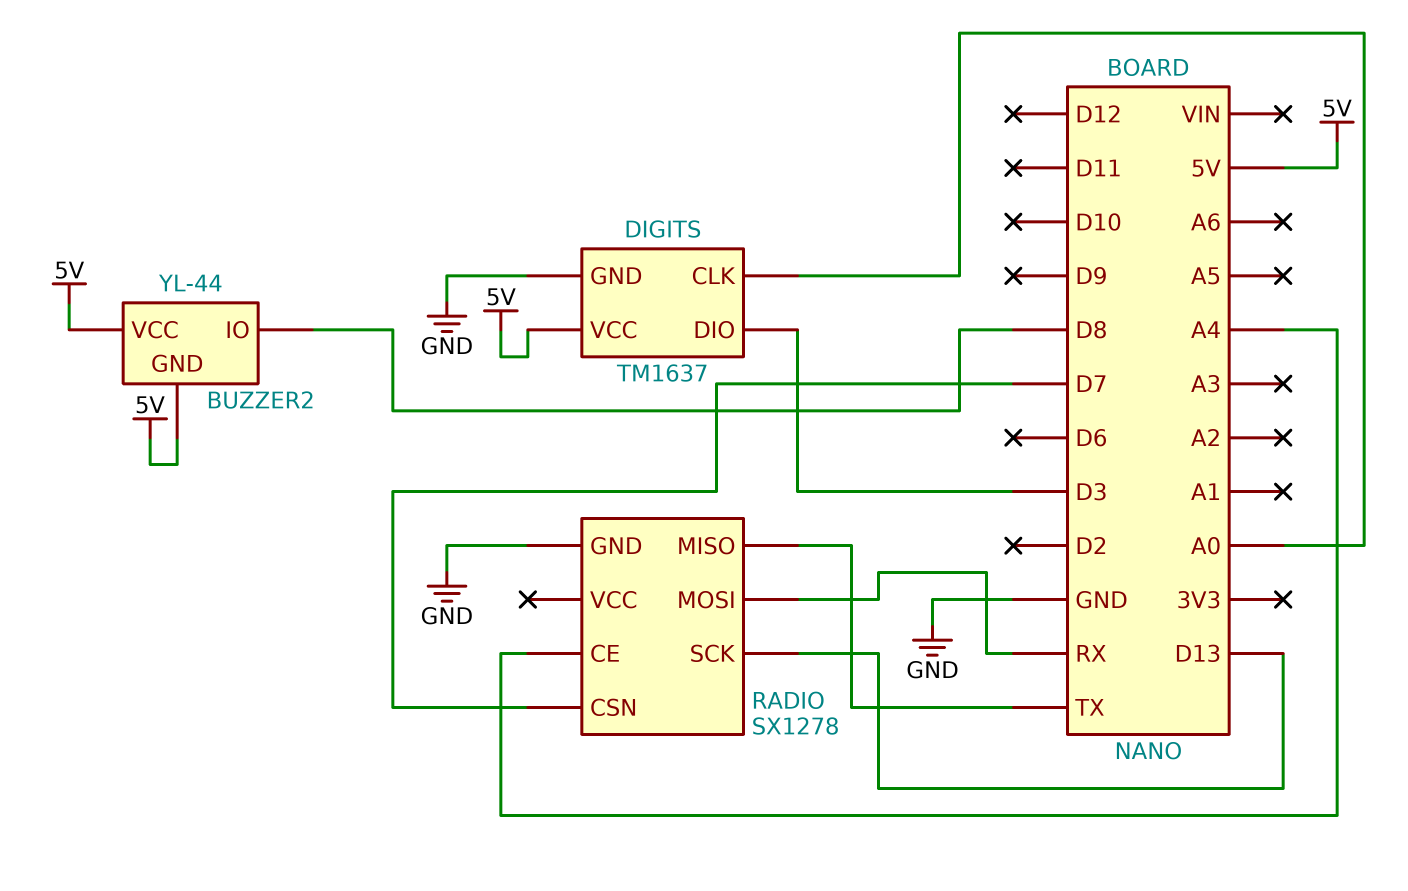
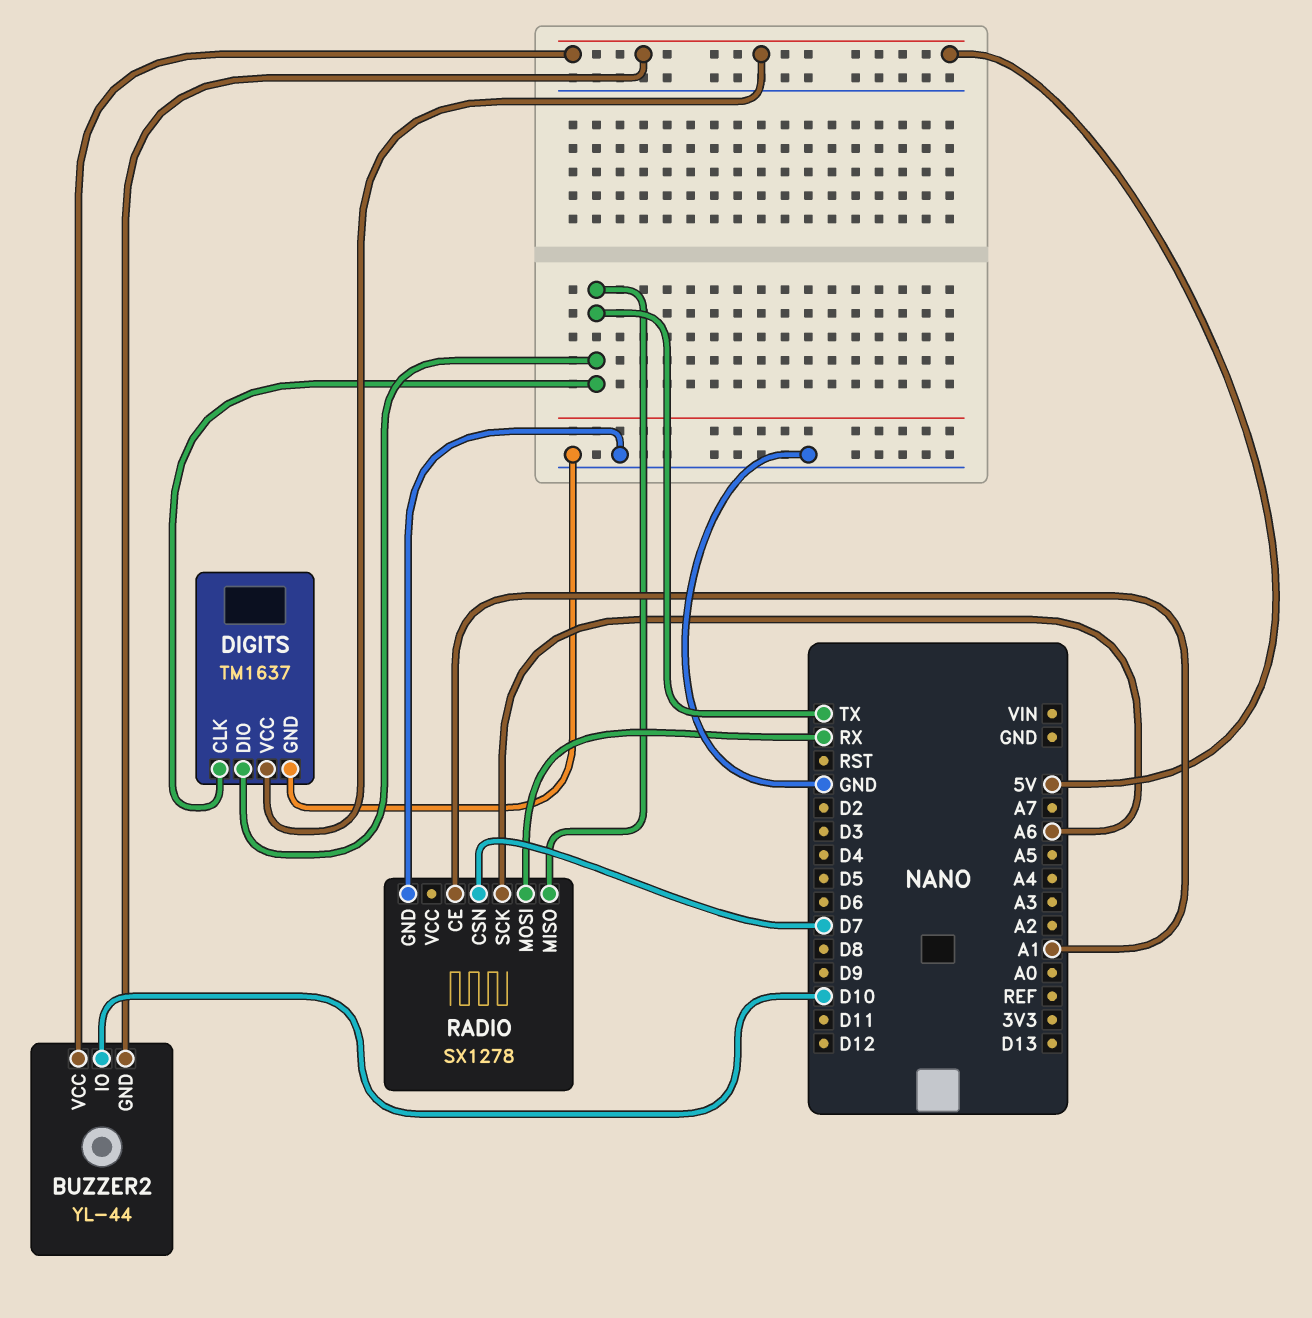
BUZZER2 pin IO: D8 -> D10
DIGITS pin CLK: A0 -> TX
DIGITS pin DIO: D3 -> TX
RADIO pin CE: A4 -> A1
RADIO pin SCK: D13 -> A6

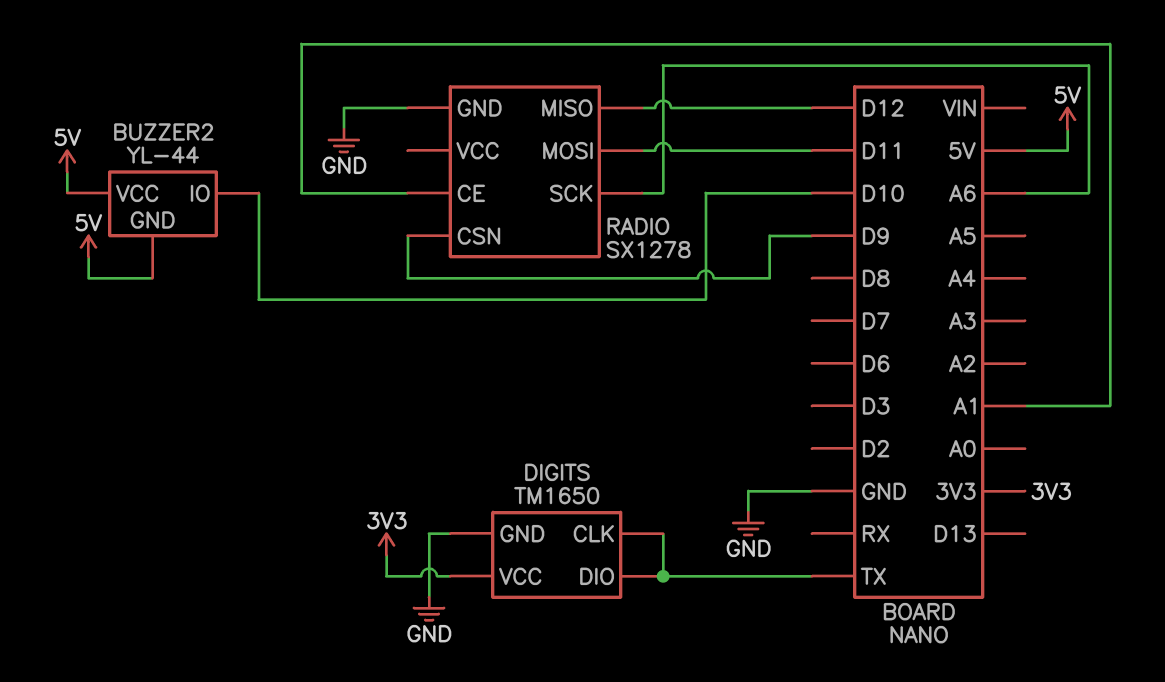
DIGITS: TM1637 -> TM1650
DIGITS pin VCC: 5V -> 3V3
RADIO pin CSN: D7 -> D9
RADIO pin MISO: TX -> D12
RADIO pin MOSI: RX -> D11

